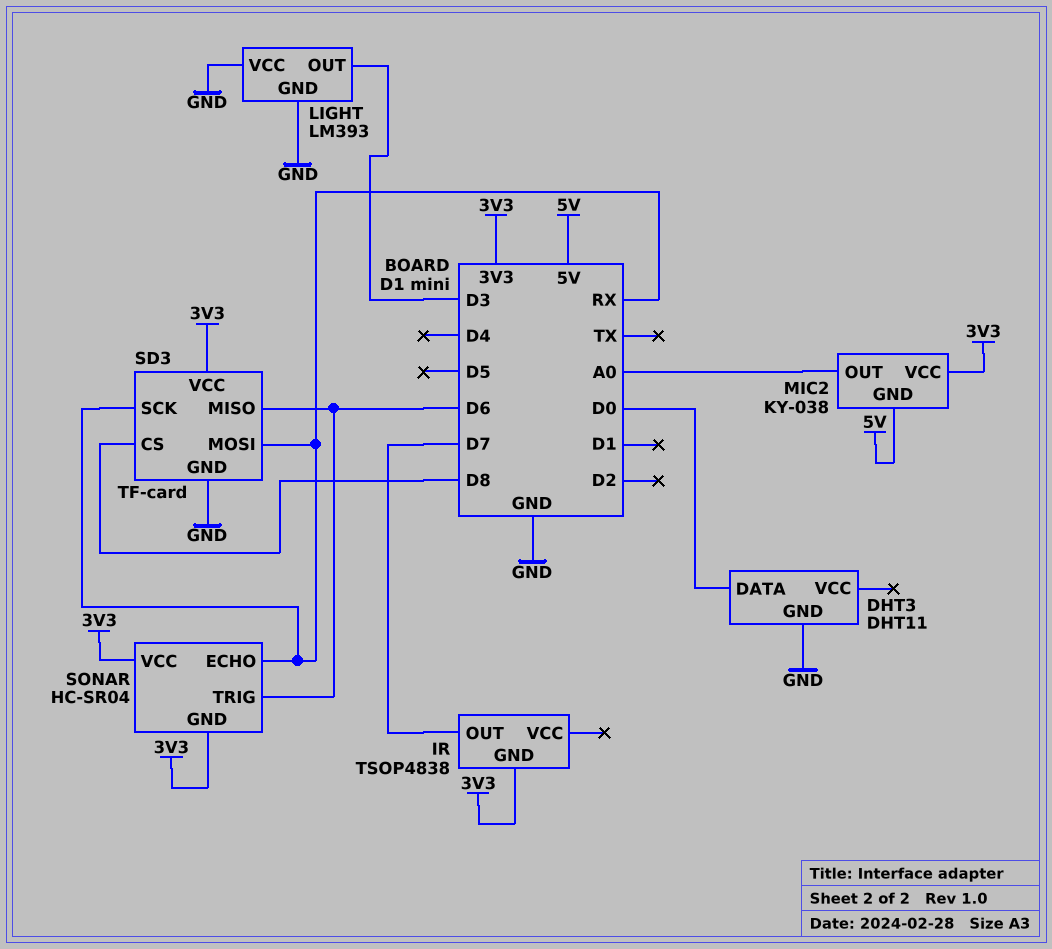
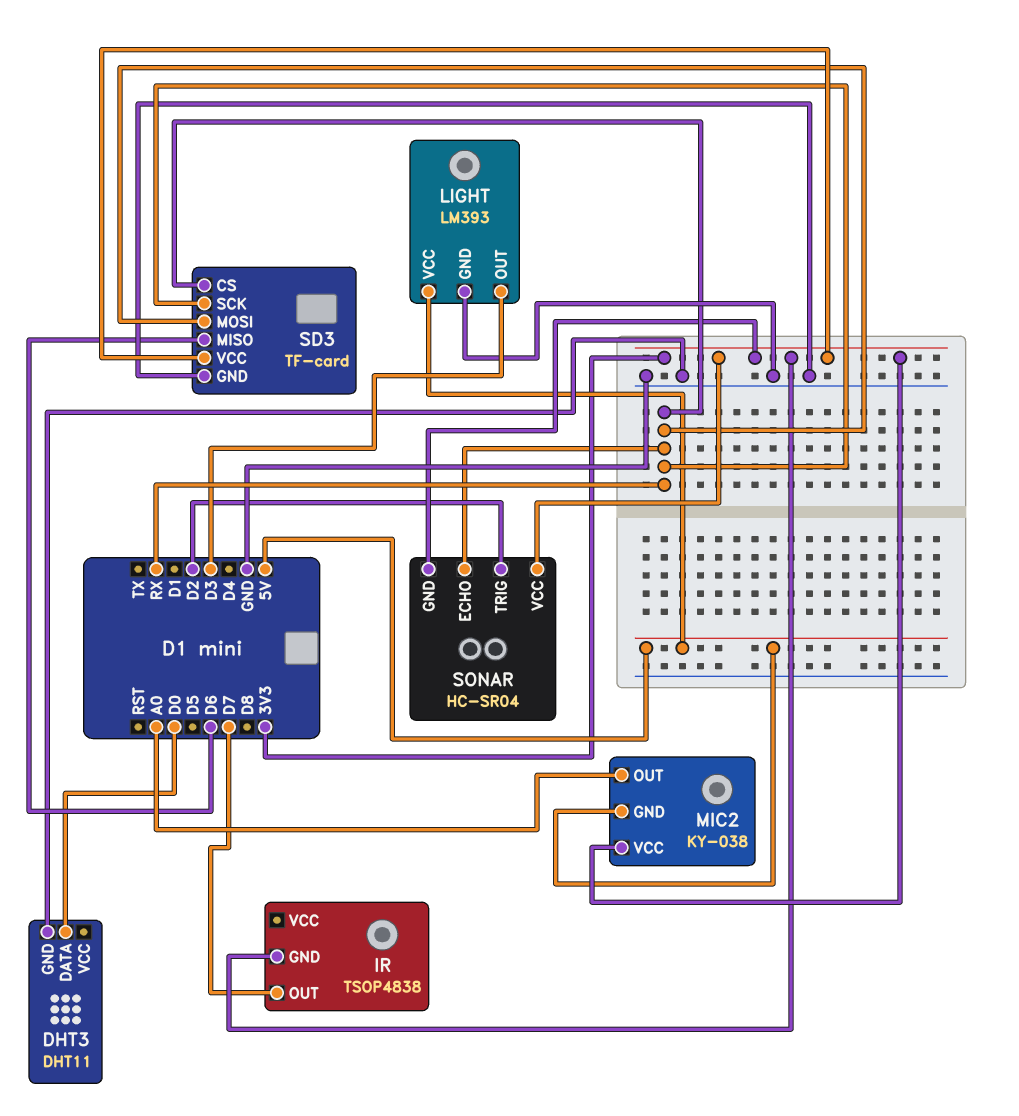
LIGHT pin VCC: GND -> 5V
SD3 pin CS: D8 -> RX
SONAR pin TRIG: D6 -> D2

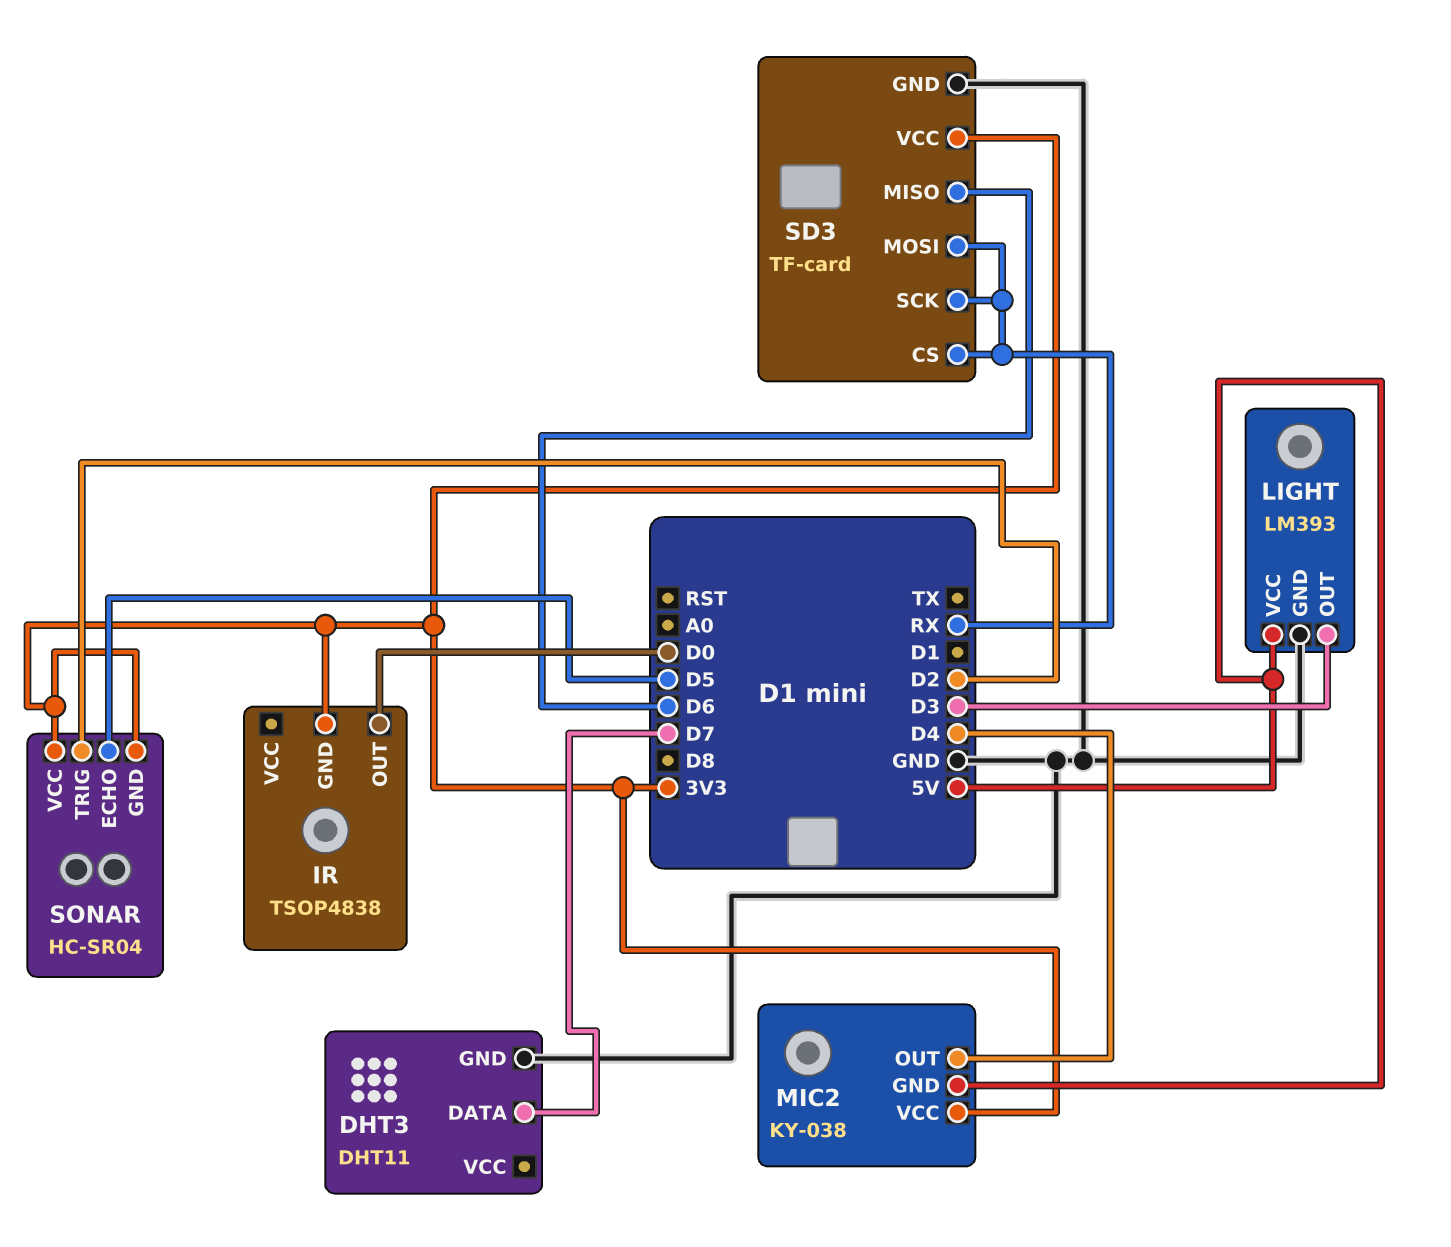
DHT3 pin DATA: D0 -> D7
IR pin OUT: D7 -> D0
MIC2 pin OUT: A0 -> D4
SONAR pin ECHO: RX -> D5

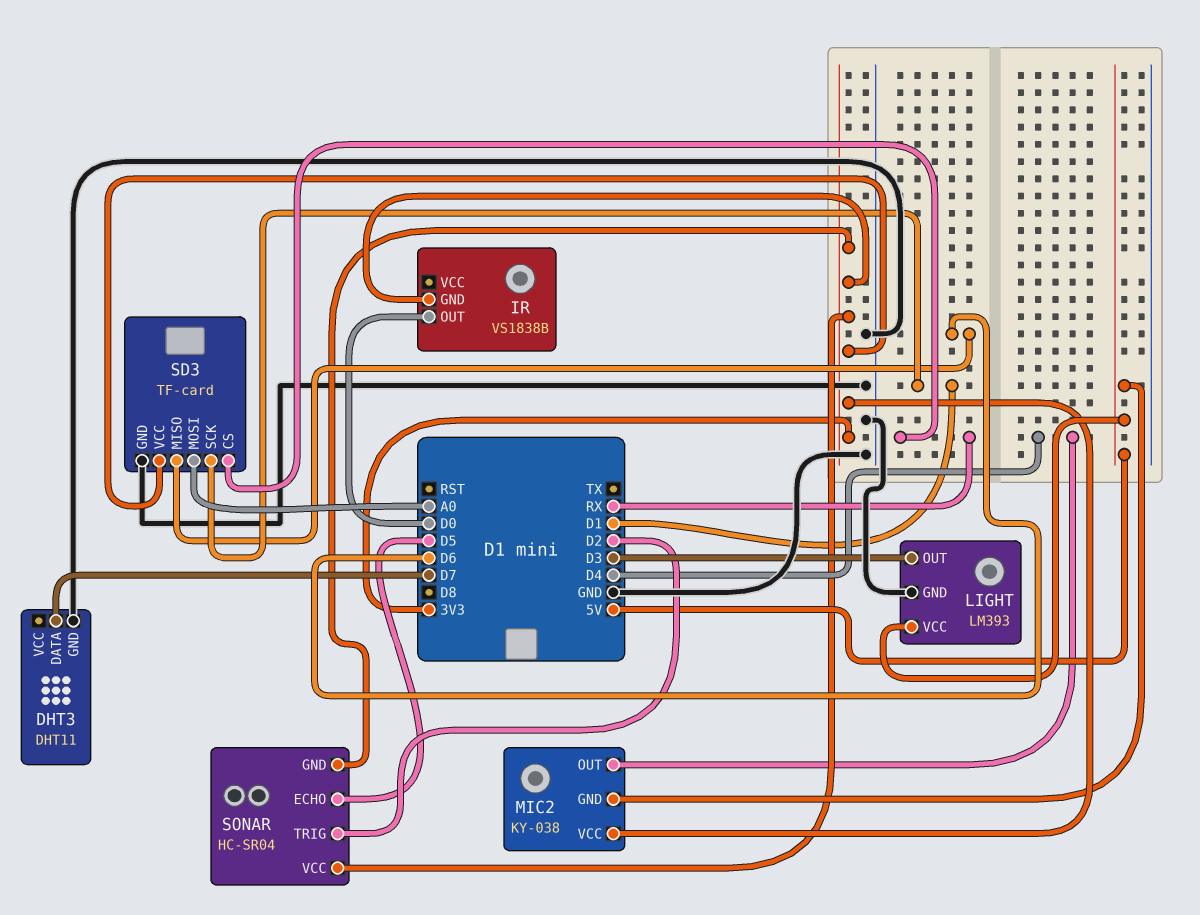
IR: TSOP4838 -> VS1838B
SD3 pin MOSI: RX -> A0
SD3 pin SCK: RX -> D1

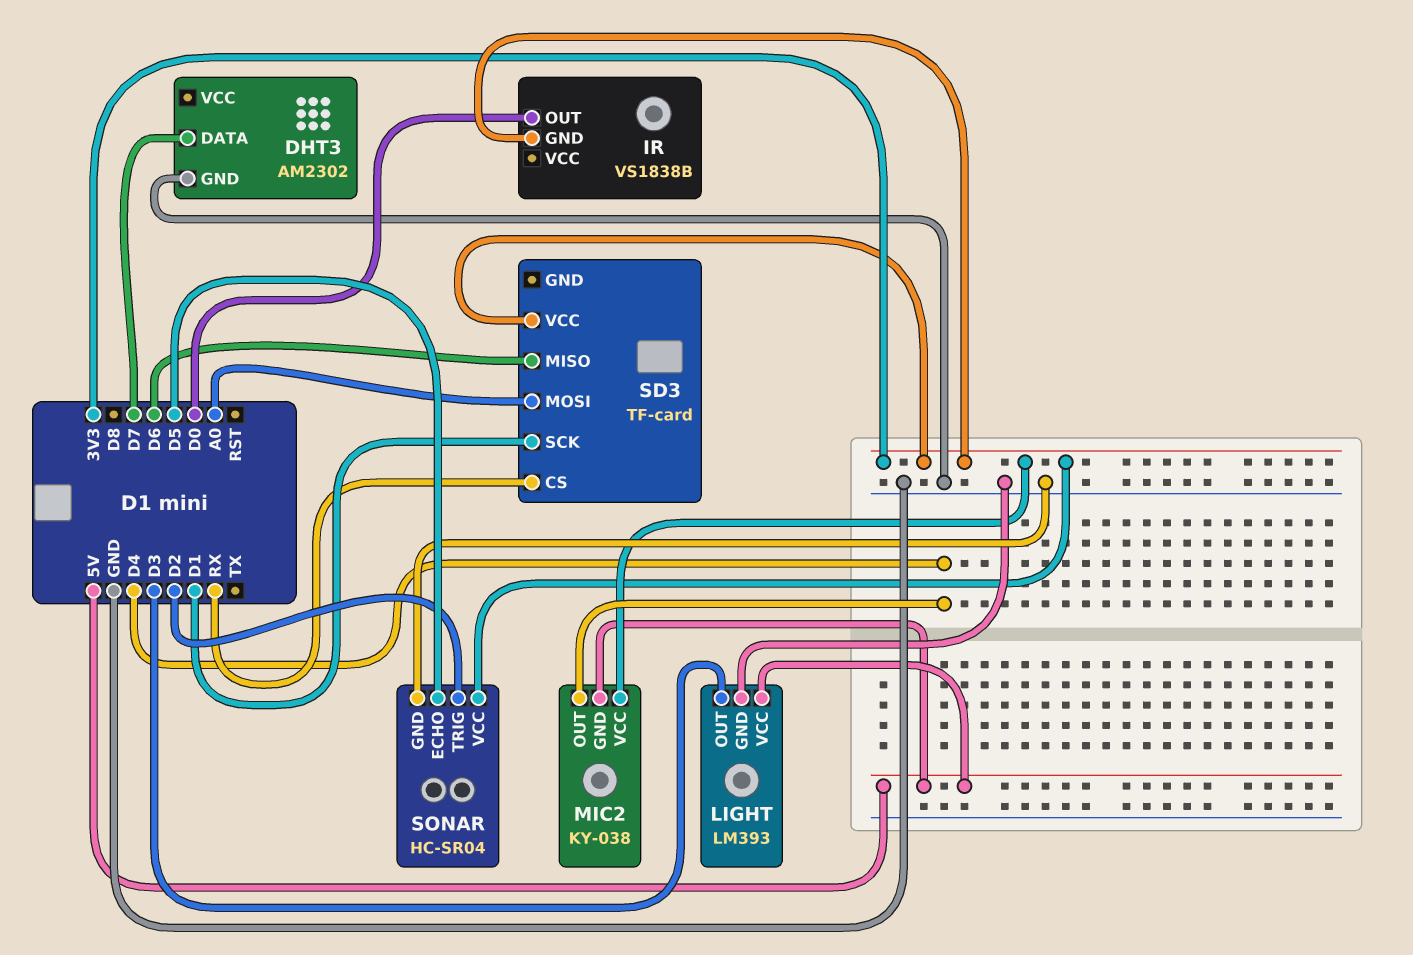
DHT3: DHT11 -> AM2302
SD3 pin GND: GND -> none
SONAR pin GND: 3V3 -> GND

